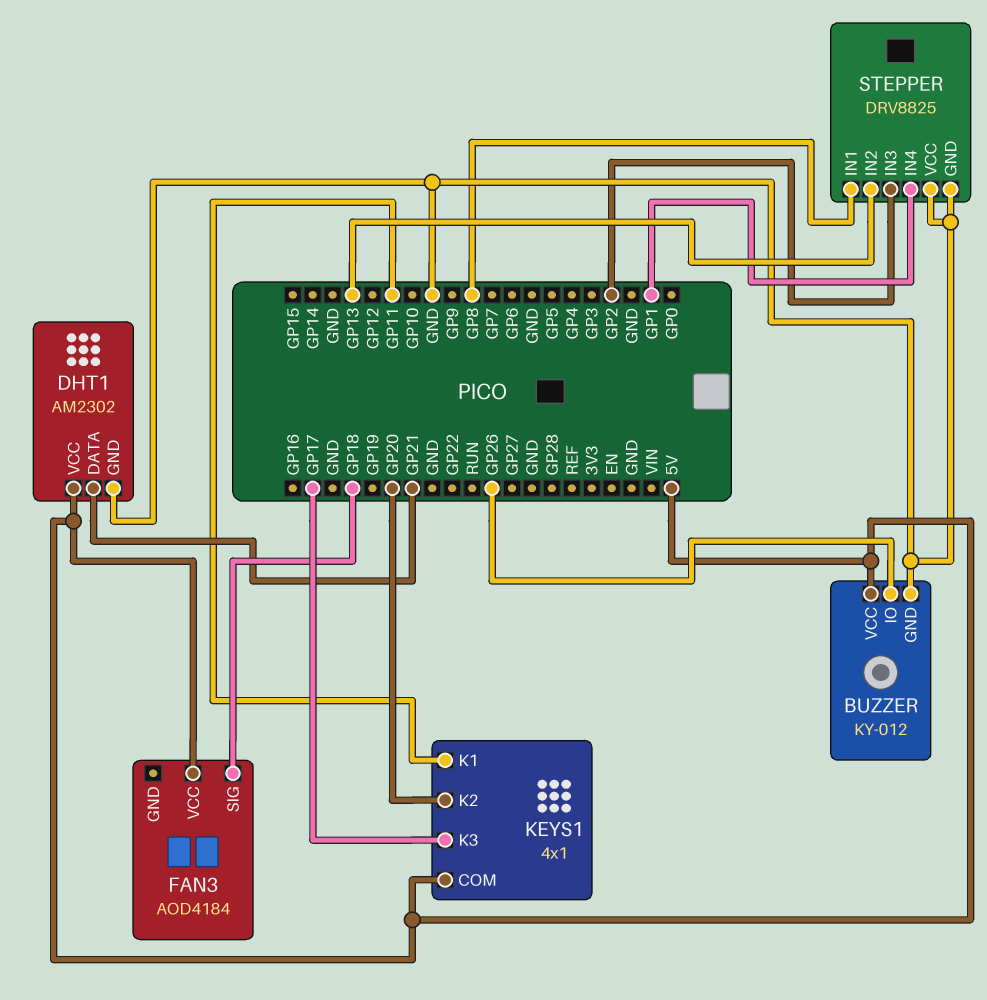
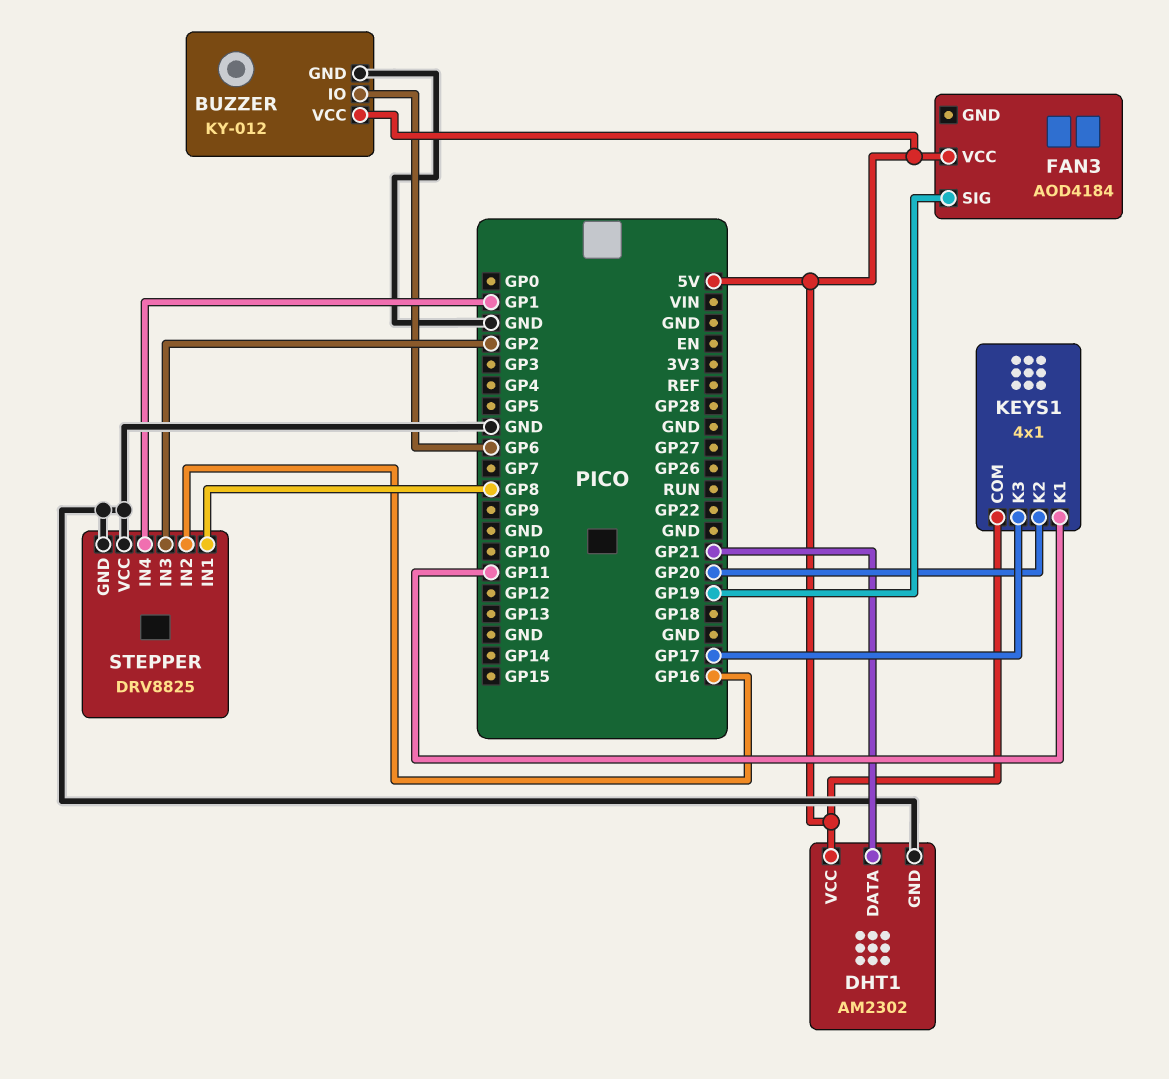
BUZZER pin IO: GP26 -> GP6
FAN3 pin SIG: GP18 -> GP19
STEPPER pin IN2: GP13 -> GP16

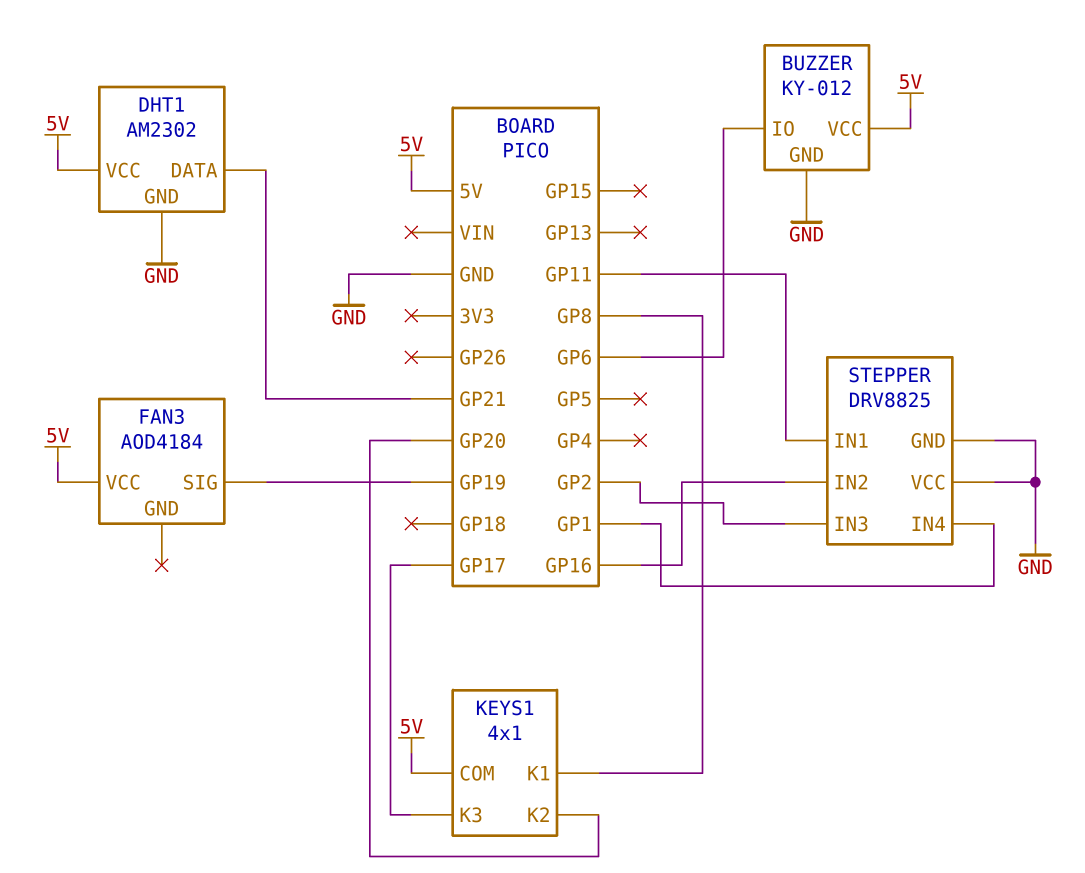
KEYS1 pin K1: GP11 -> GP8
STEPPER pin IN1: GP8 -> GP11

